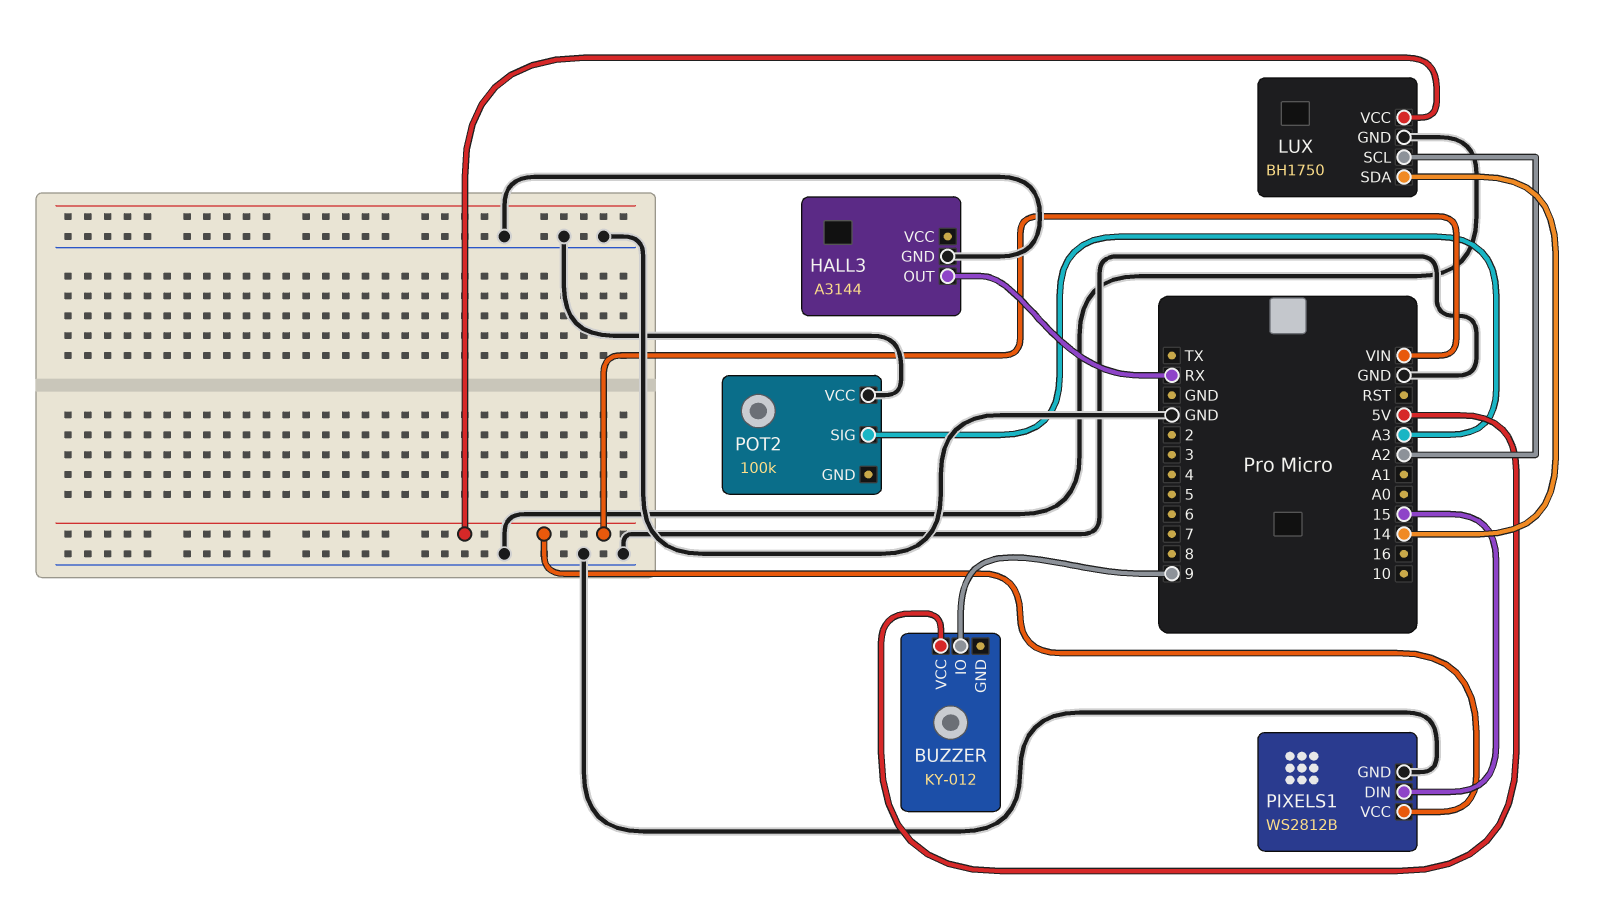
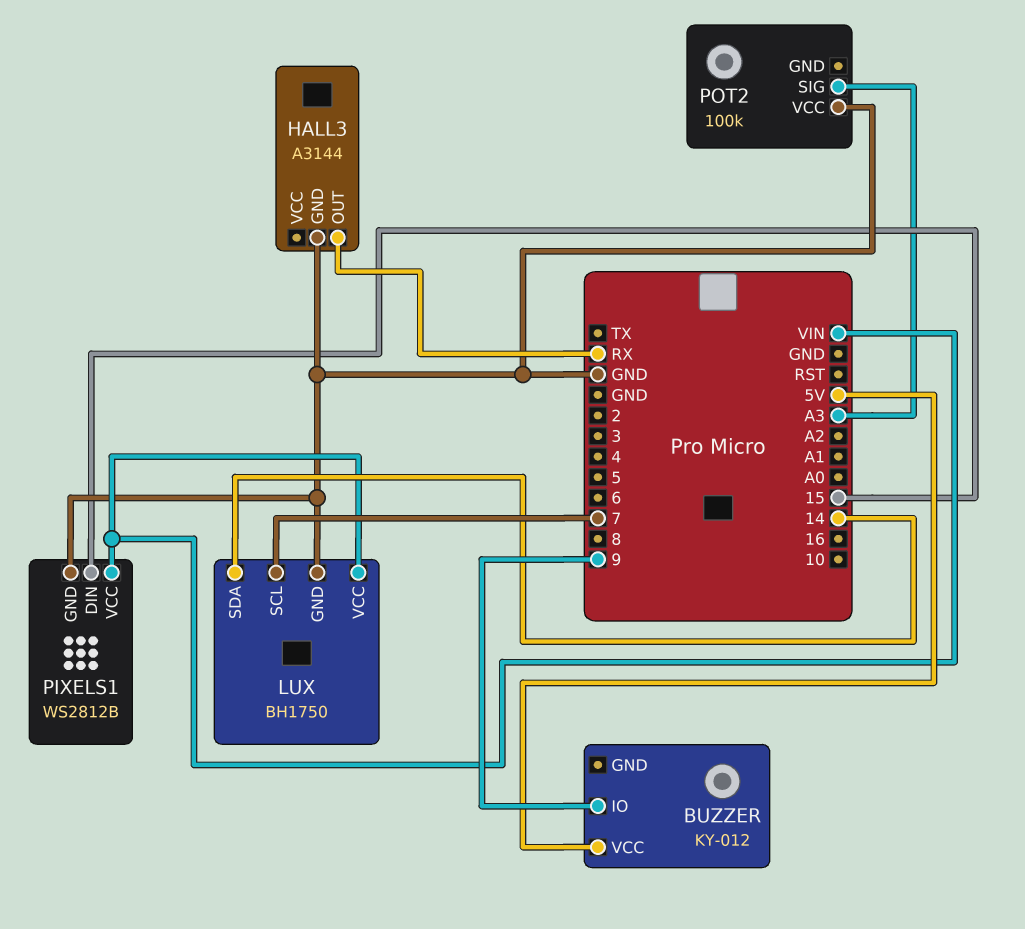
LUX pin SCL: A2 -> 7

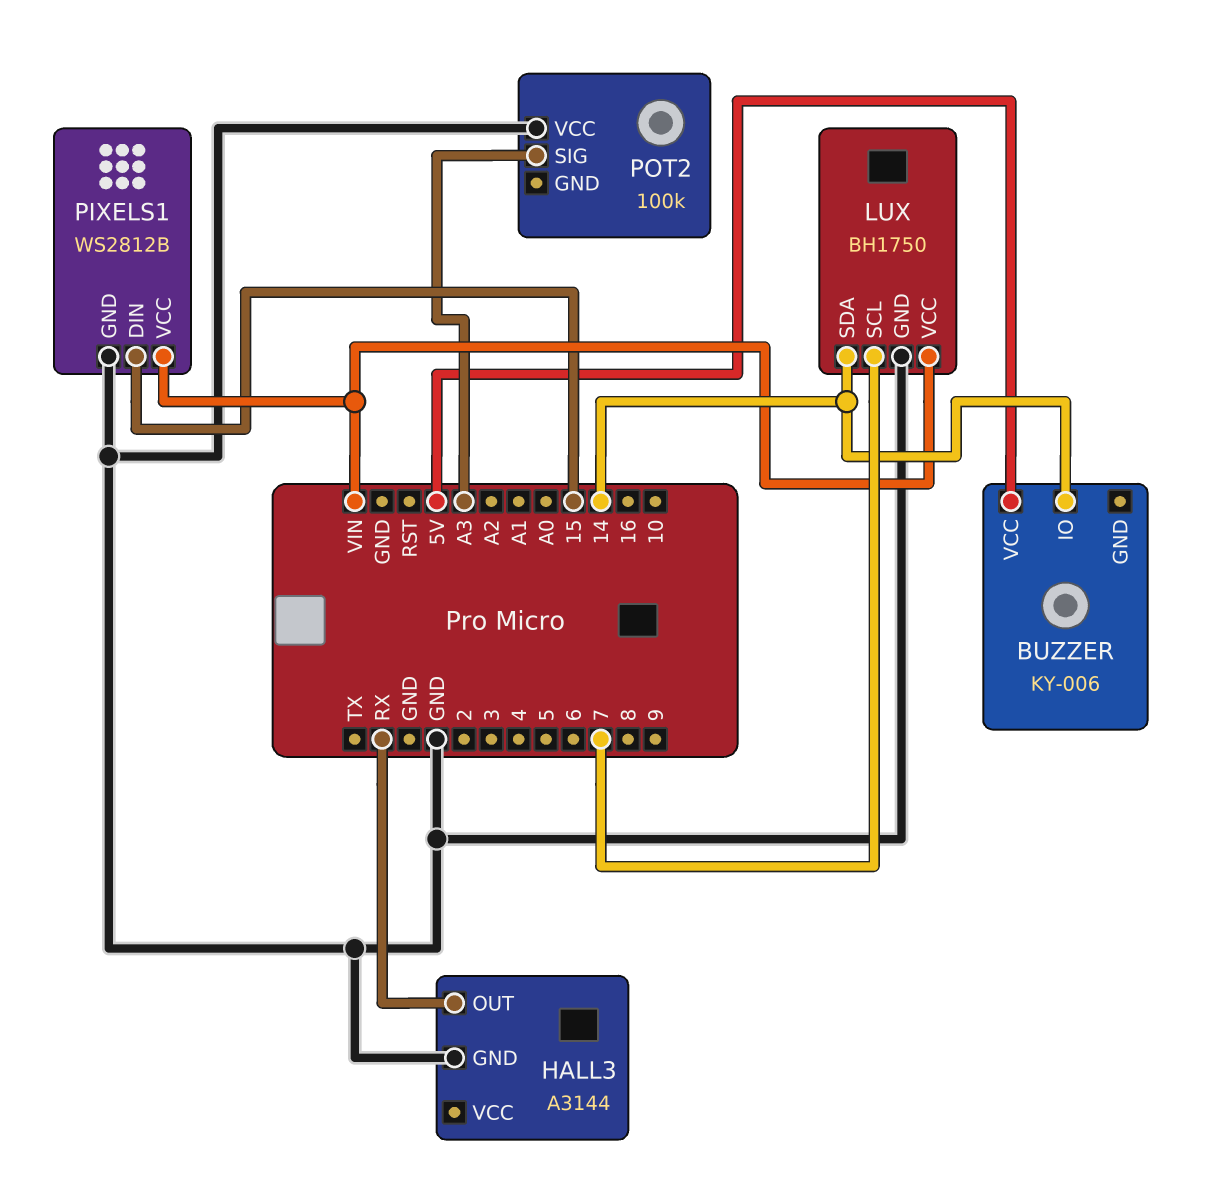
BUZZER: KY-012 -> KY-006
BUZZER pin IO: 9 -> 14

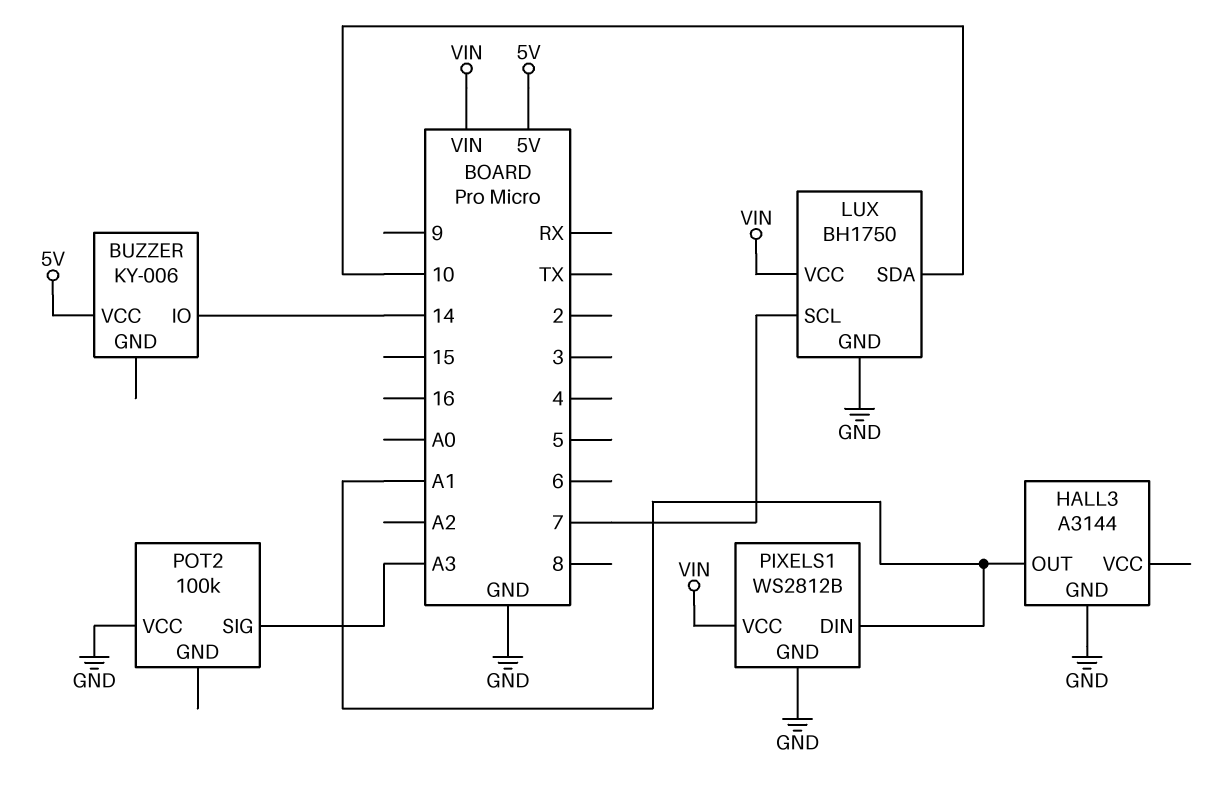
HALL3 pin OUT: RX -> A1
LUX pin SDA: 14 -> 10
PIXELS1 pin DIN: 15 -> A1

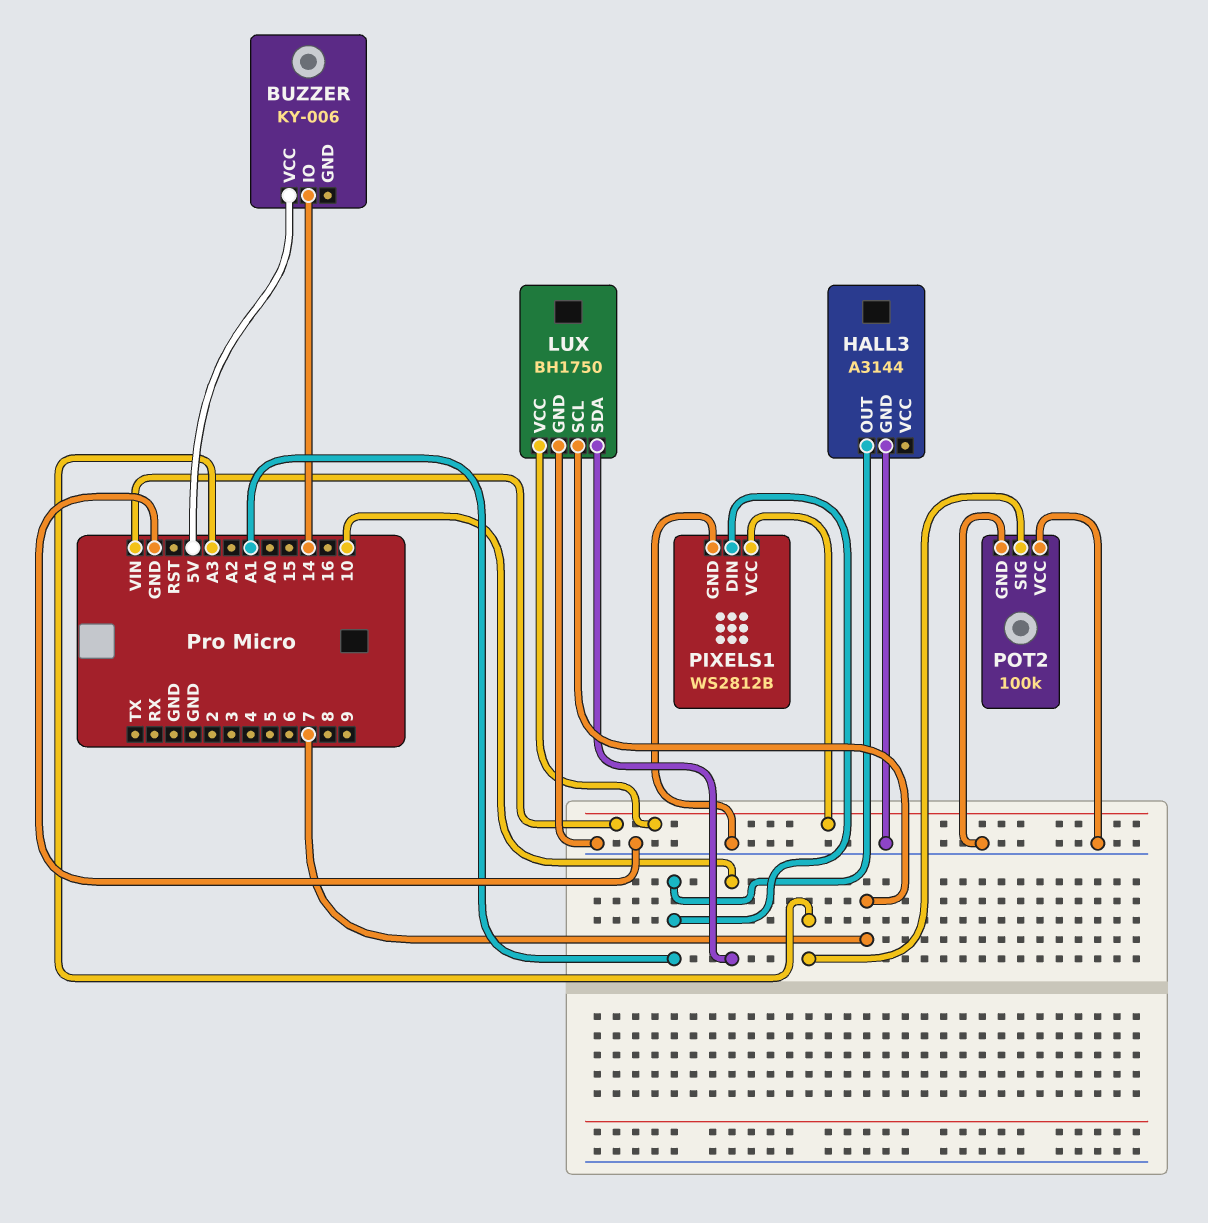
POT2 pin GND: none -> GND

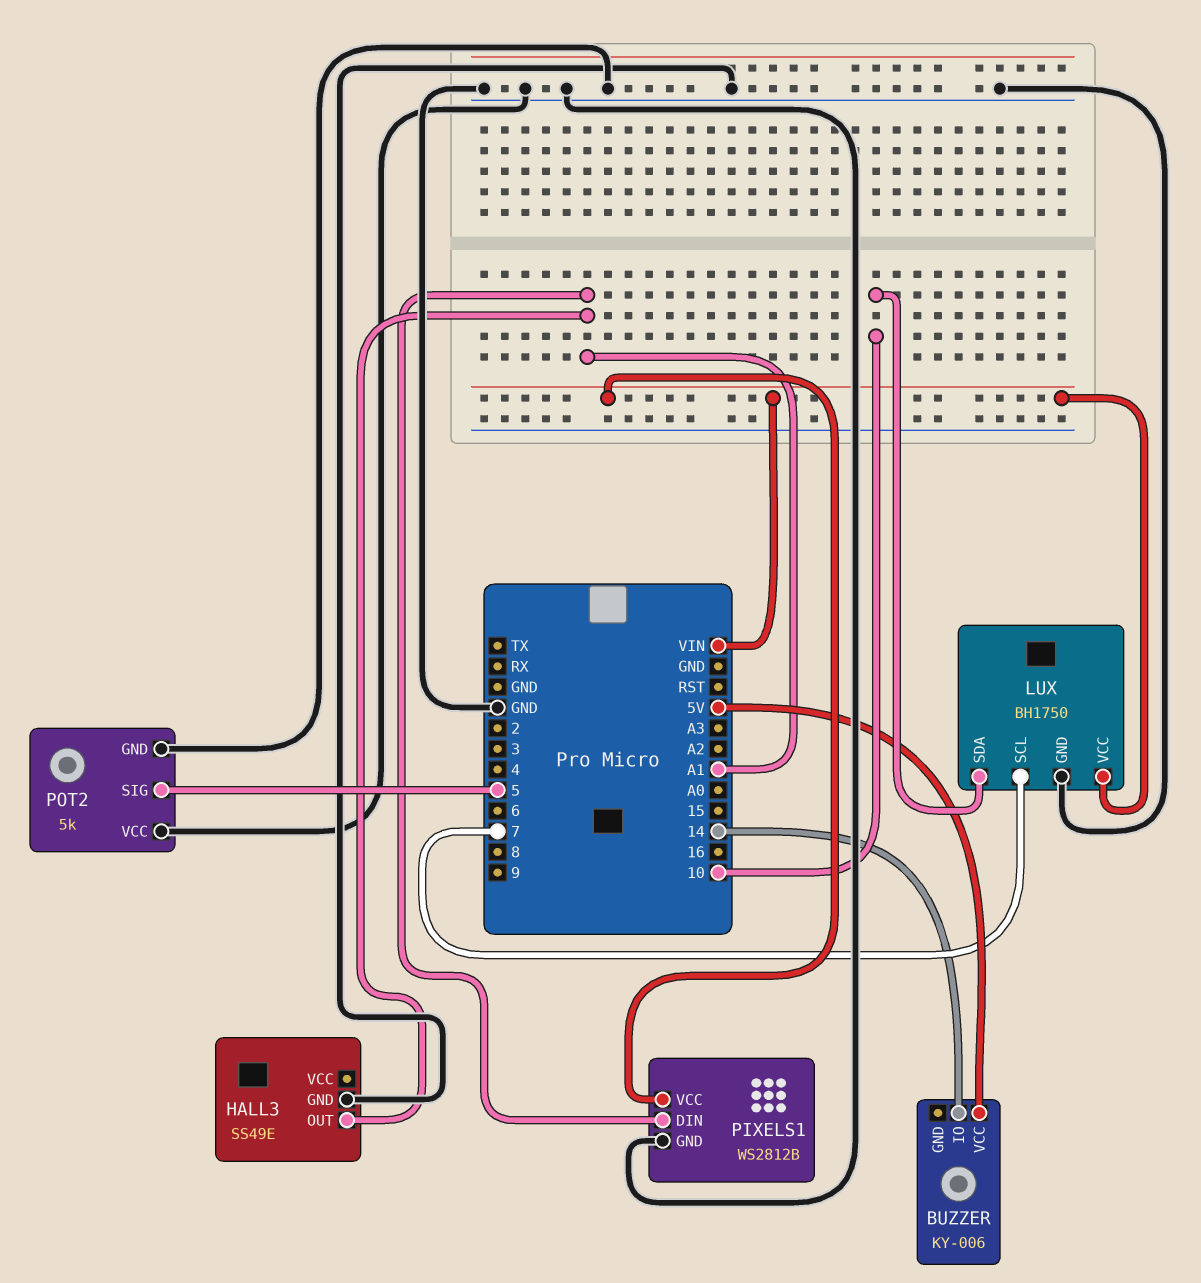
HALL3: A3144 -> SS49E
POT2: 100k -> 5k
POT2 pin SIG: A3 -> 5

